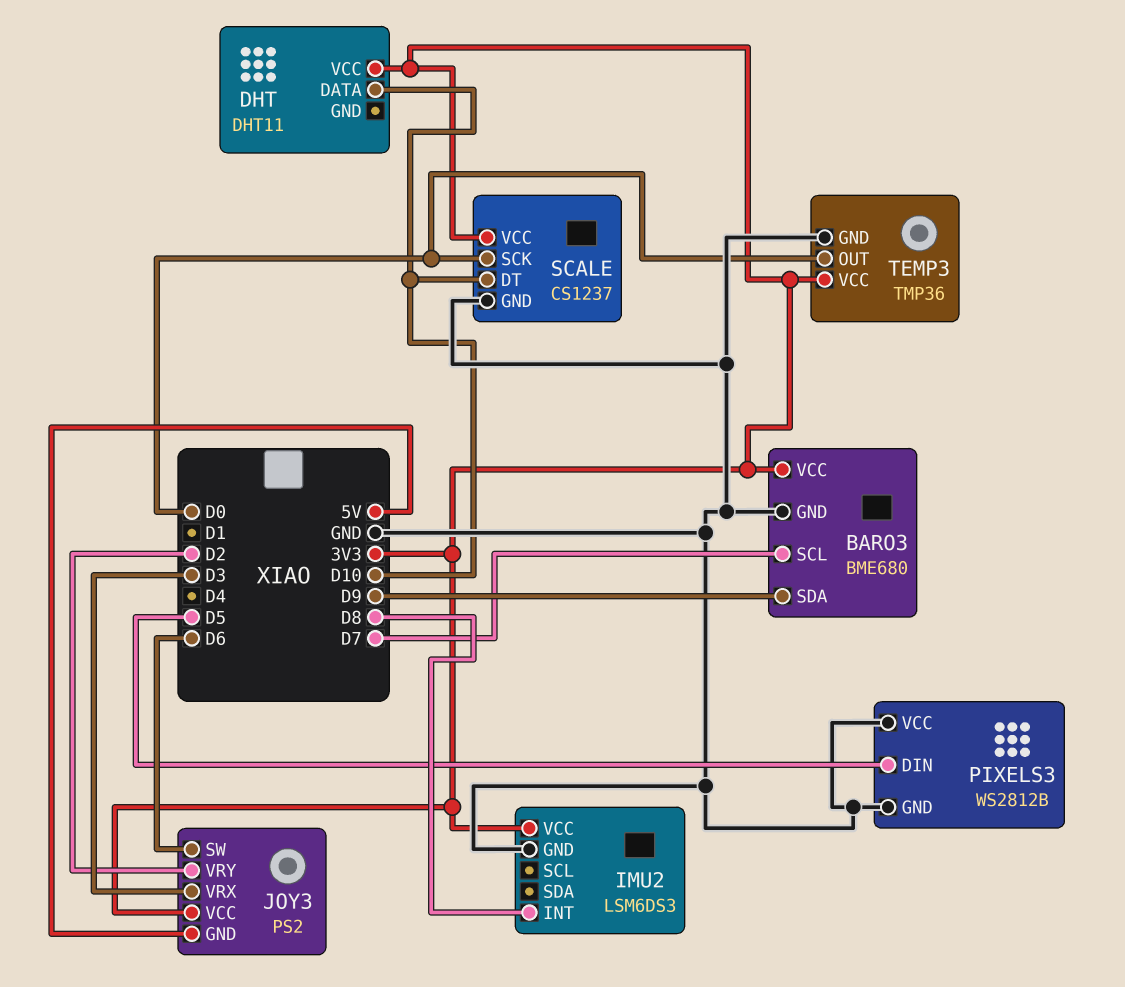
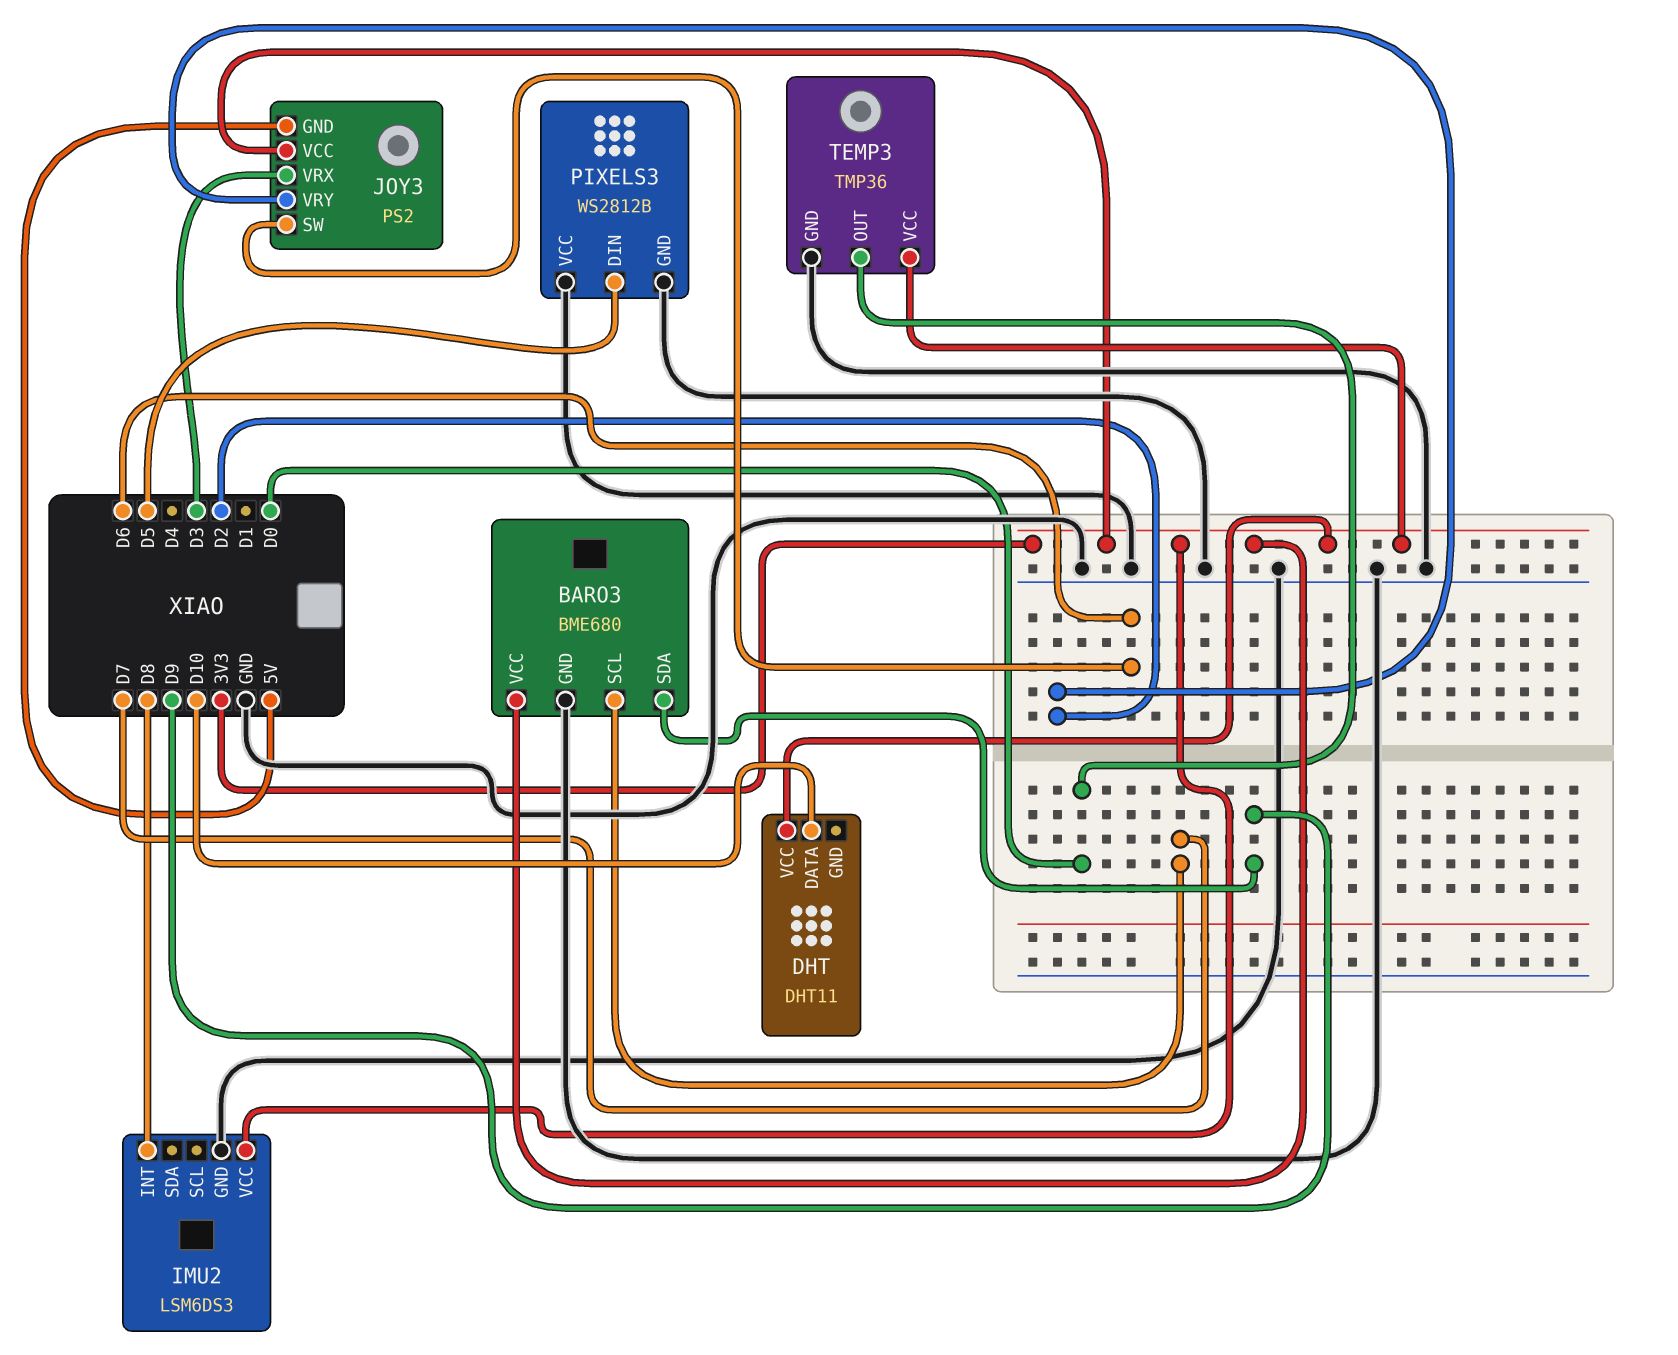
SCALE: CS1237 -> none
SCALE pin DT: D10 -> none
SCALE pin GND: GND -> none
SCALE pin SCK: D0 -> none
SCALE pin VCC: 3V3 -> none

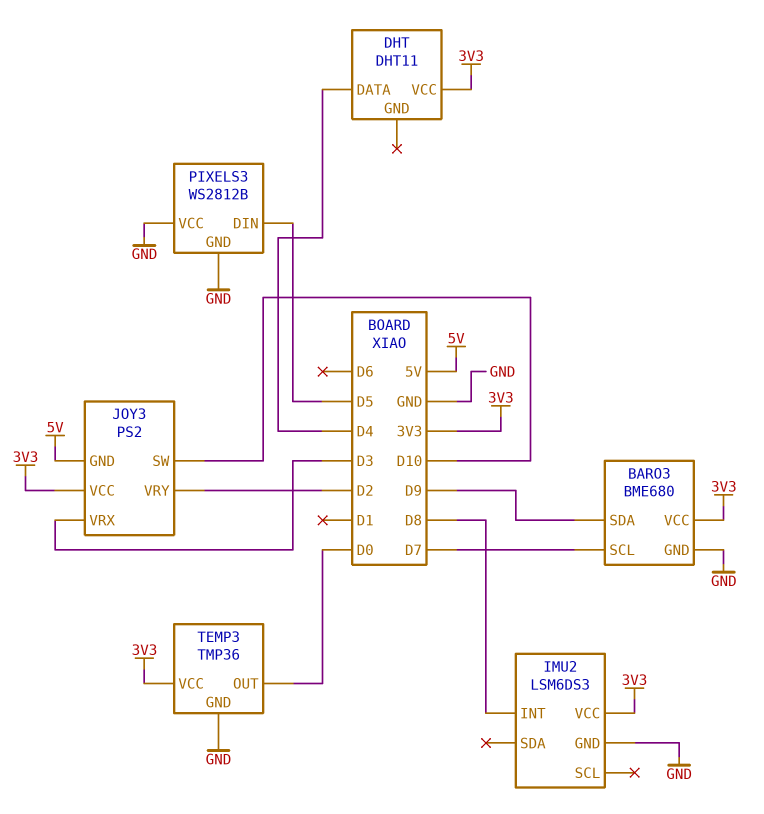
DHT pin DATA: D10 -> D4
JOY3 pin SW: D6 -> D10

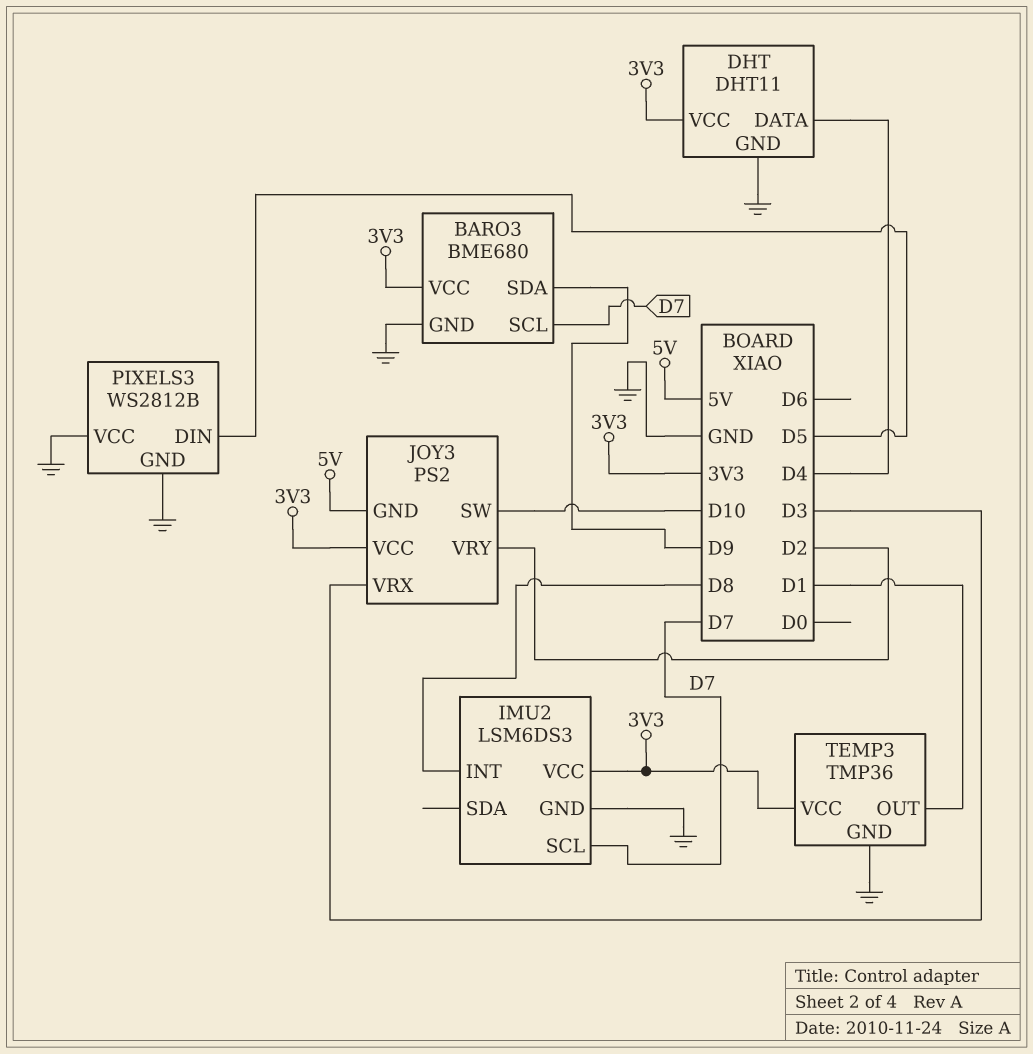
DHT pin GND: none -> GND
IMU2 pin SCL: none -> D7
TEMP3 pin OUT: D0 -> D1

